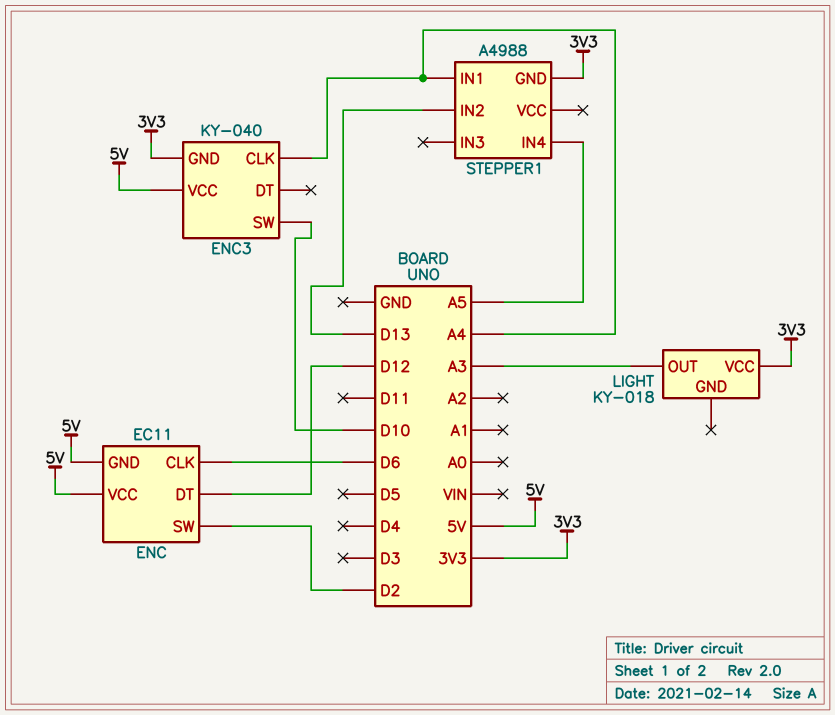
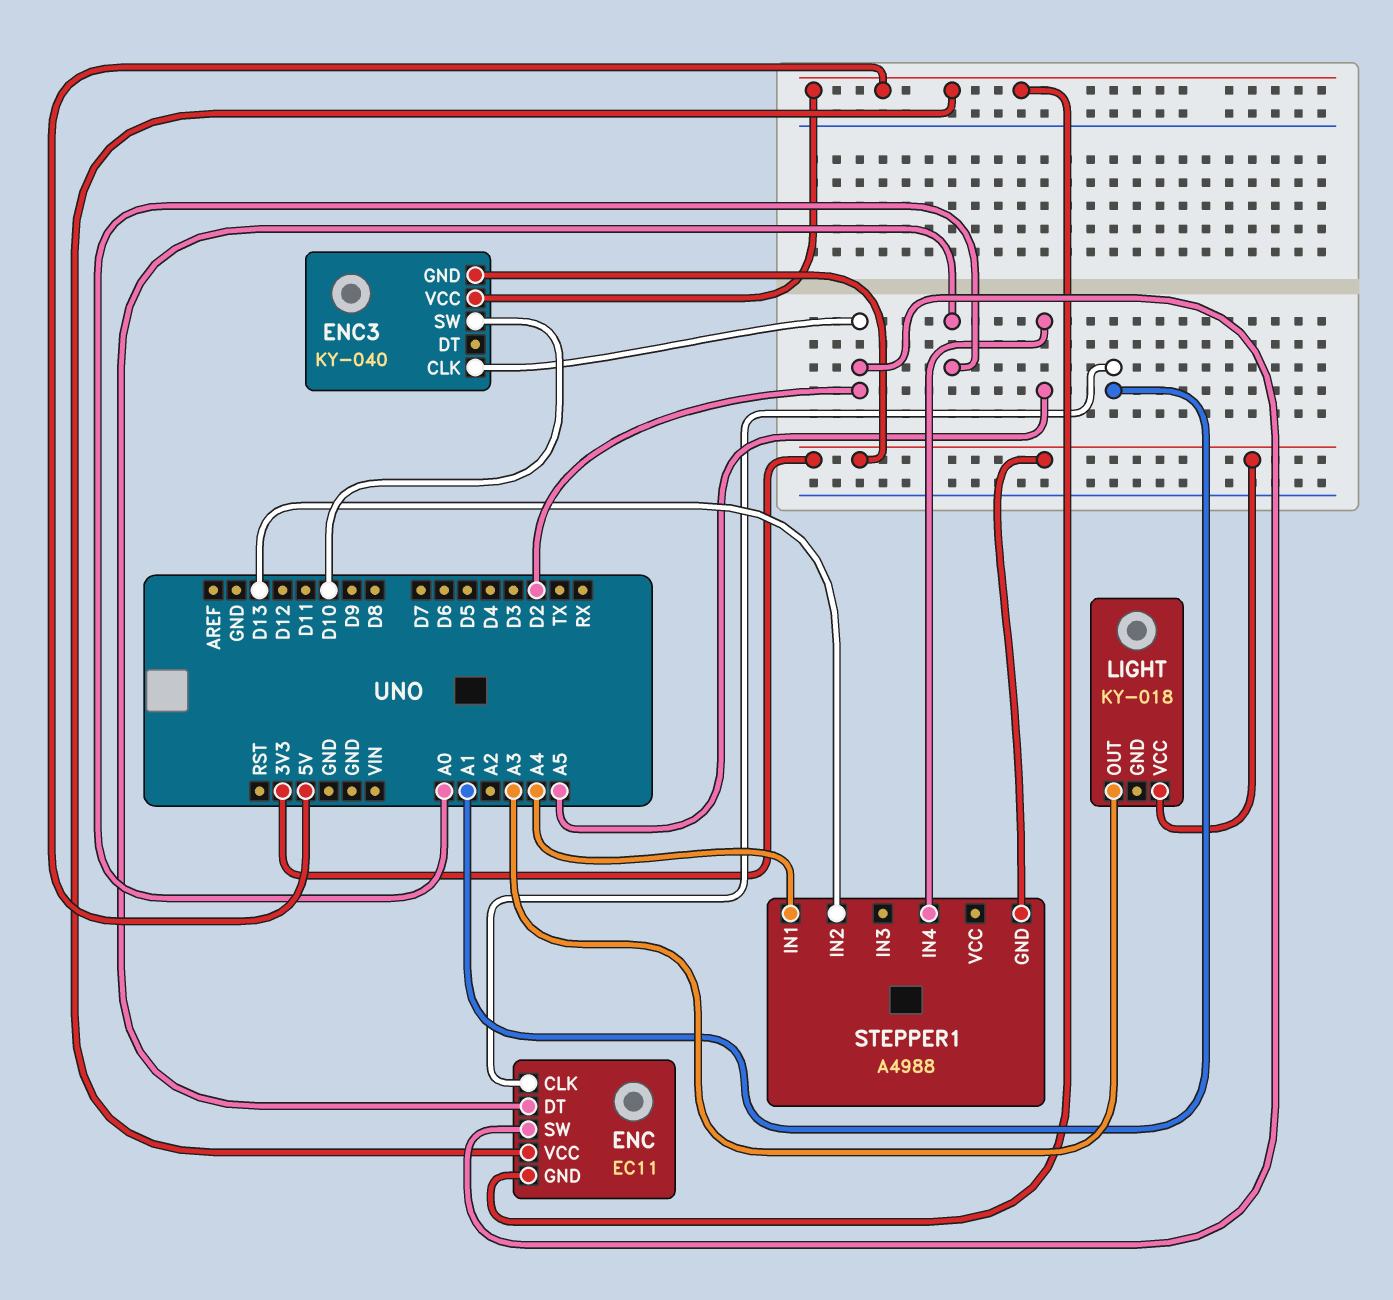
ENC pin CLK: D6 -> A1
ENC pin DT: D12 -> A0
ENC3 pin CLK: A4 -> D2

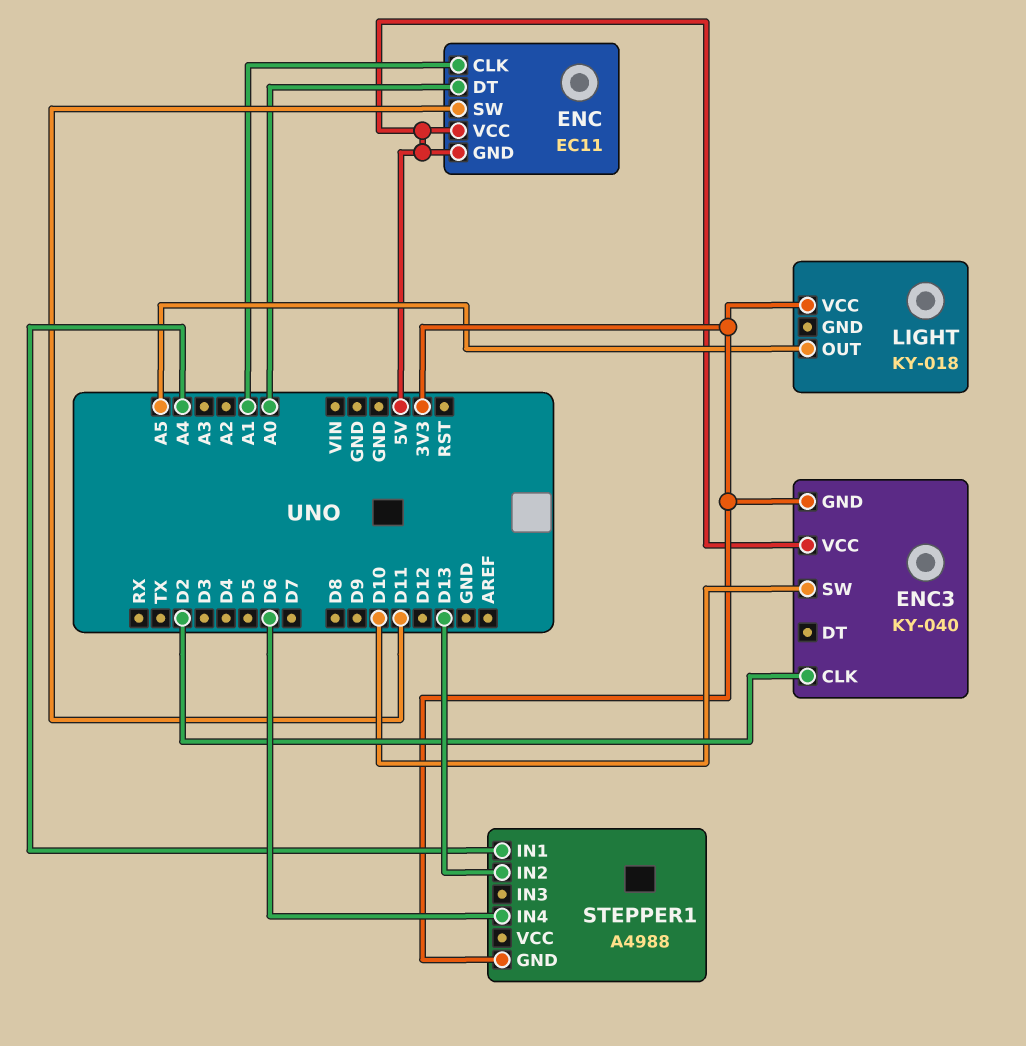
ENC pin SW: D2 -> D11
LIGHT pin OUT: A3 -> A5
STEPPER1 pin IN4: A5 -> D6

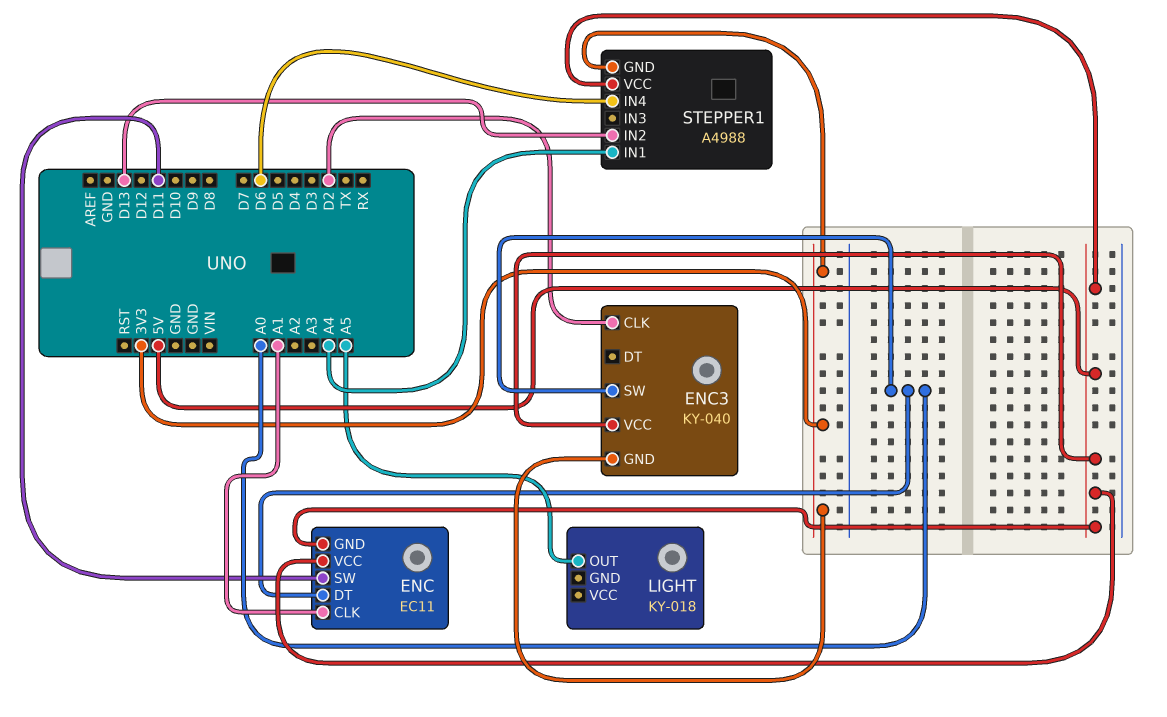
ENC3 pin SW: D10 -> A0
LIGHT pin VCC: 3V3 -> none
STEPPER1 pin VCC: none -> 5V

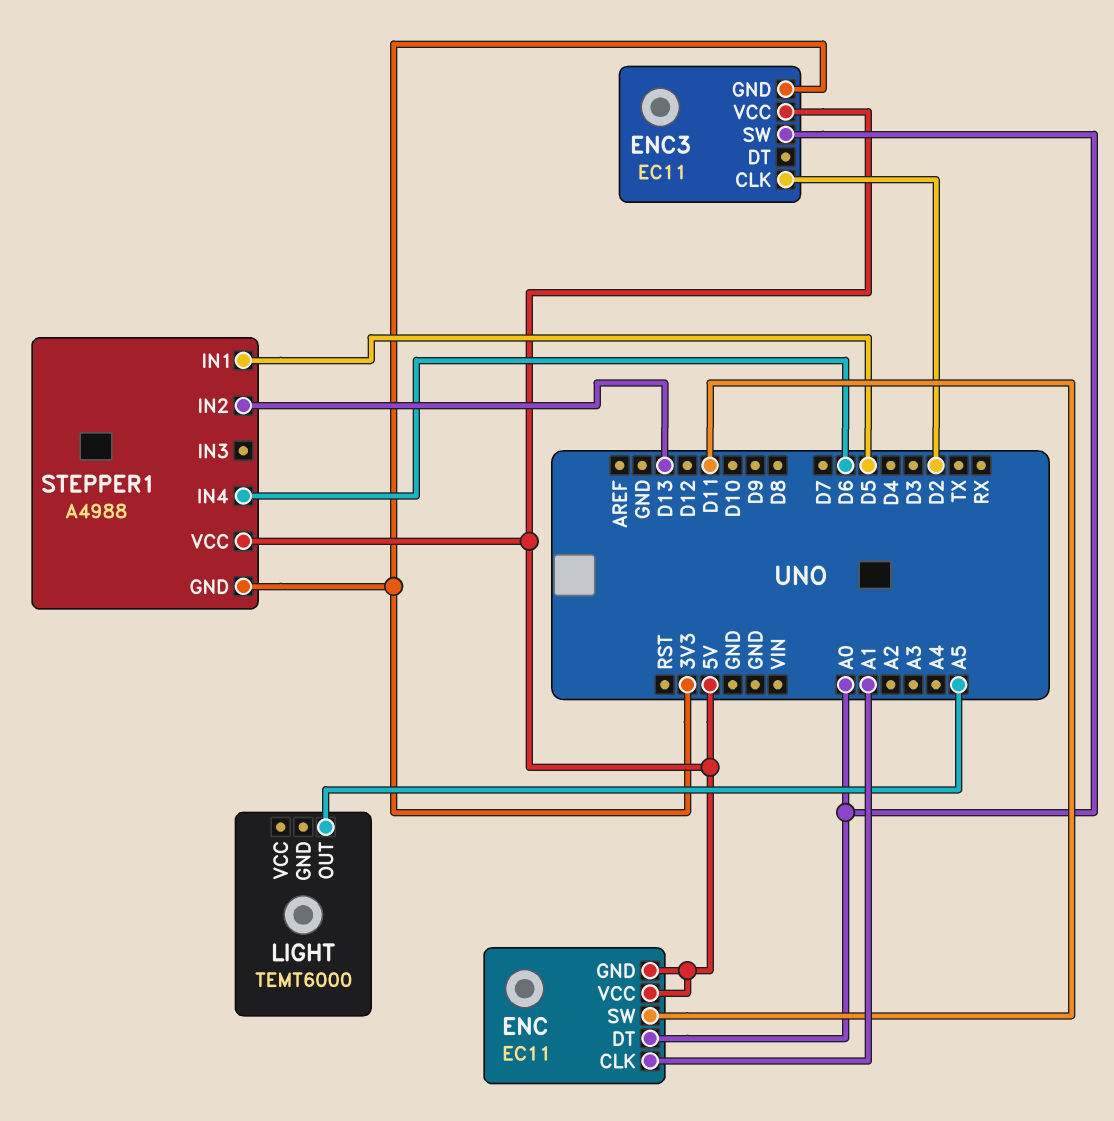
ENC3: KY-040 -> EC11
LIGHT: KY-018 -> TEMT6000
STEPPER1 pin IN1: A4 -> D5

